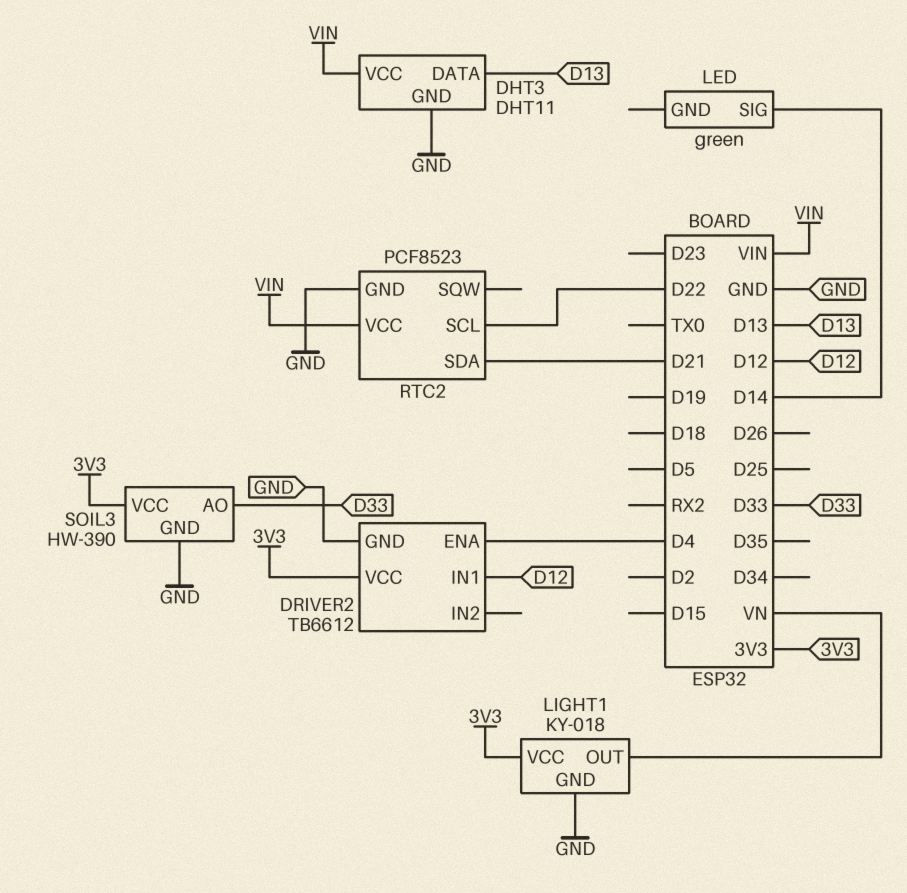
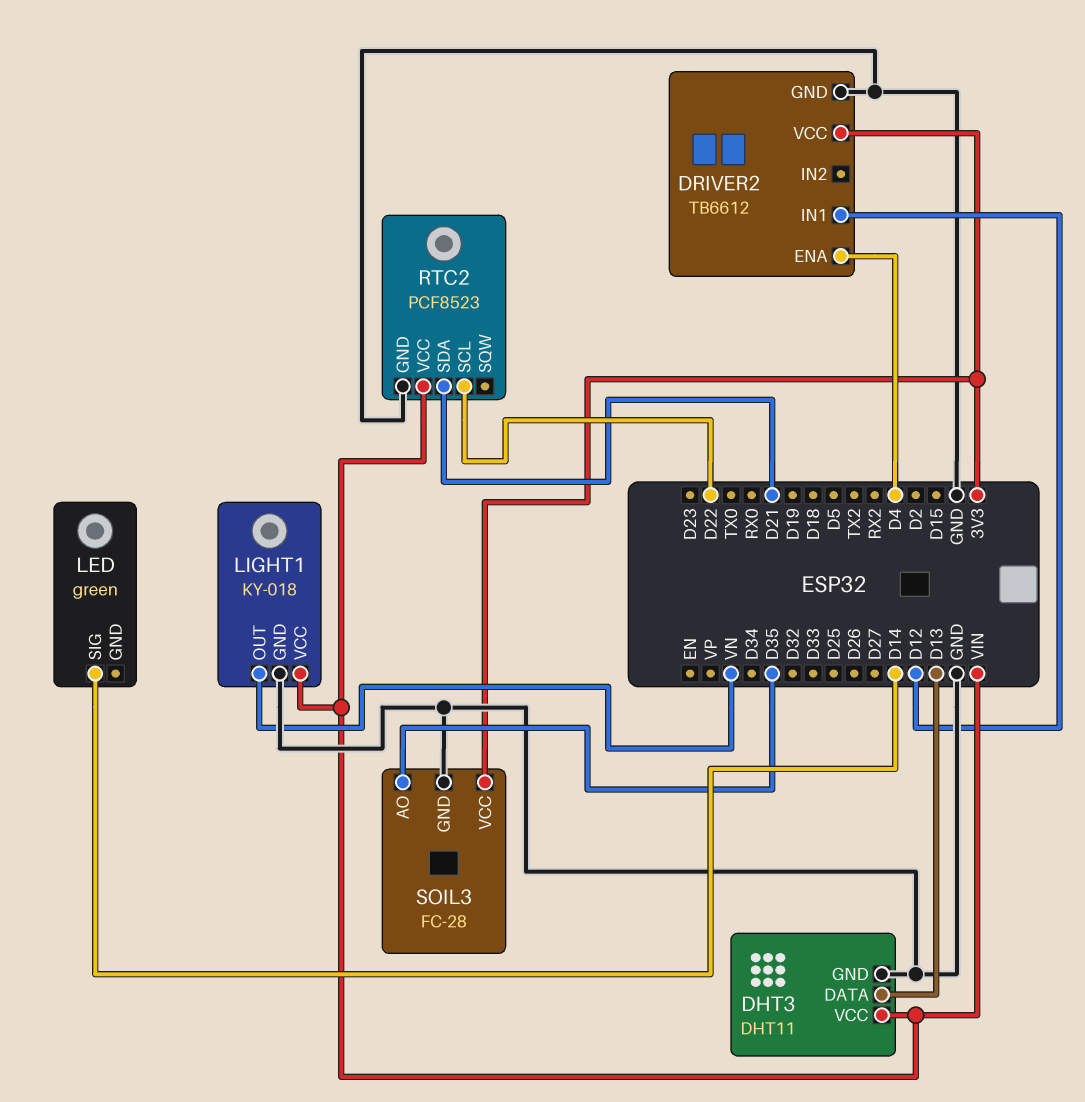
LIGHT1 pin VCC: 3V3 -> VIN
SOIL3: HW-390 -> FC-28
SOIL3 pin AO: D33 -> D35

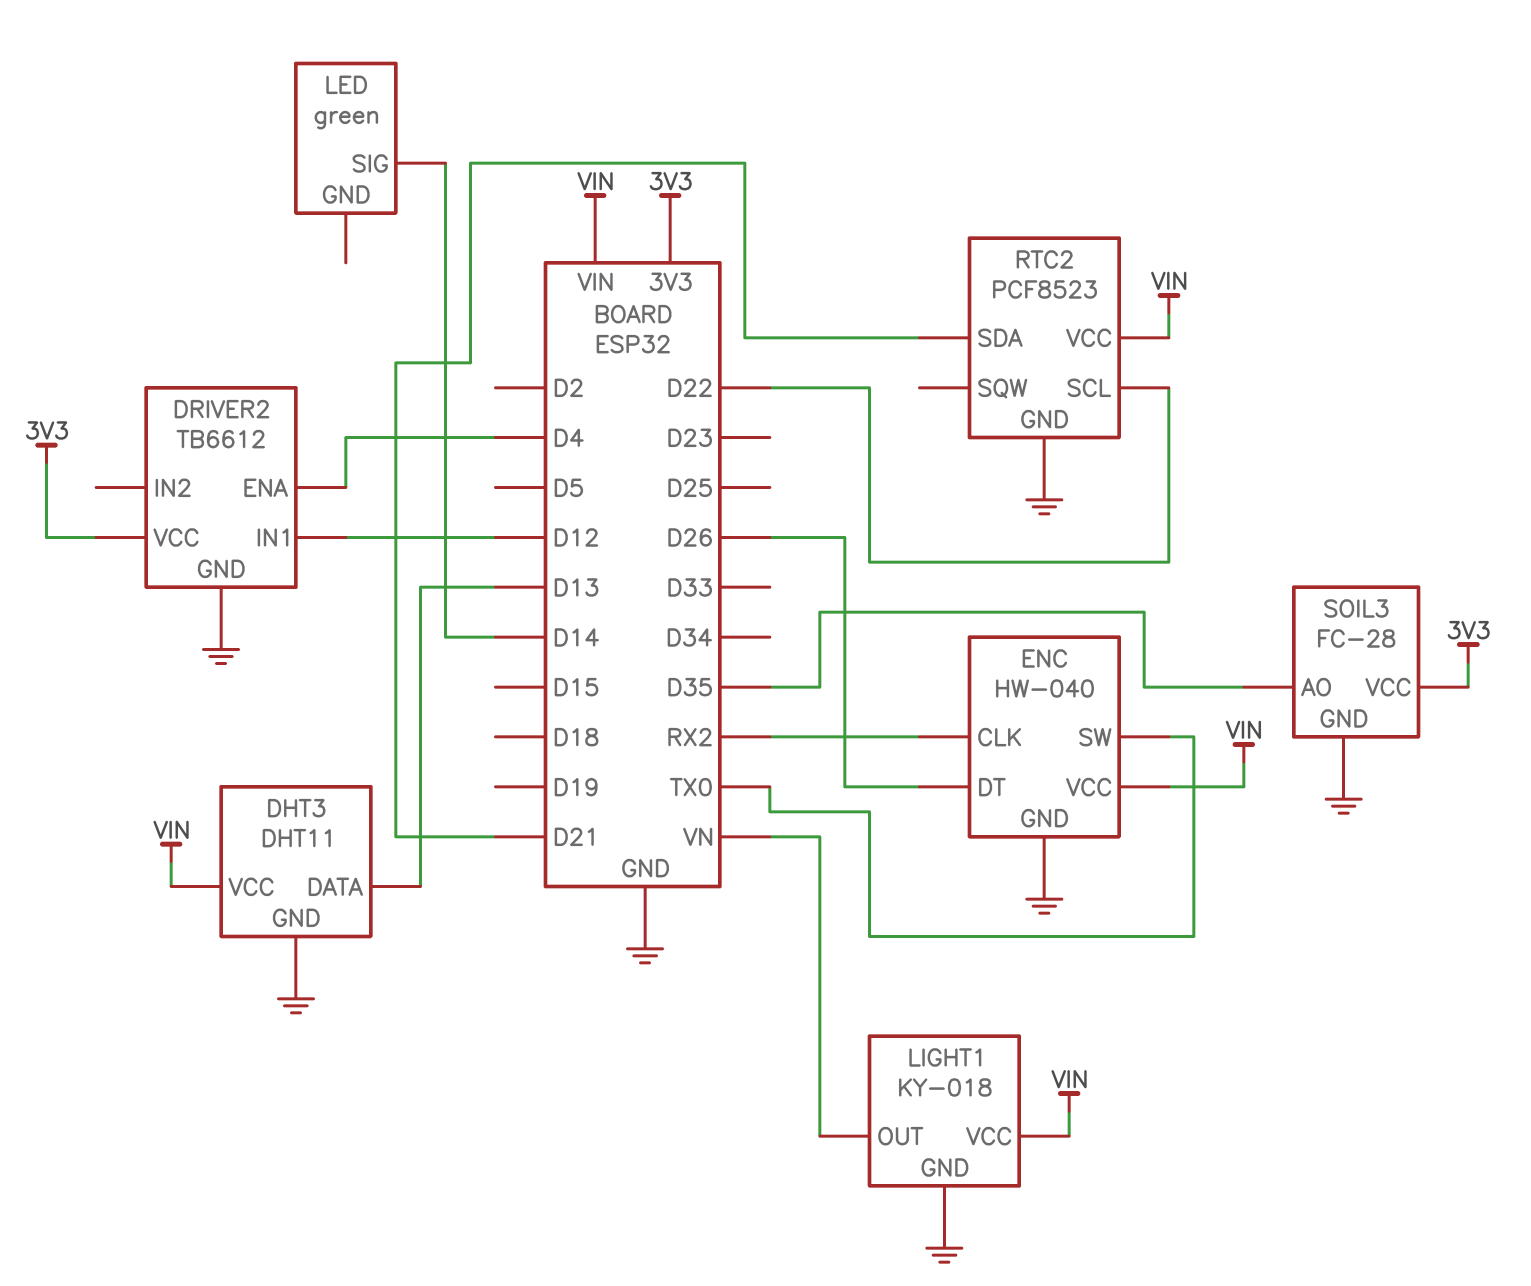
ENC: none -> HW-040
ENC pin CLK: none -> RX2
ENC pin DT: none -> D26
ENC pin GND: none -> GND
ENC pin SW: none -> TX0
ENC pin VCC: none -> VIN

